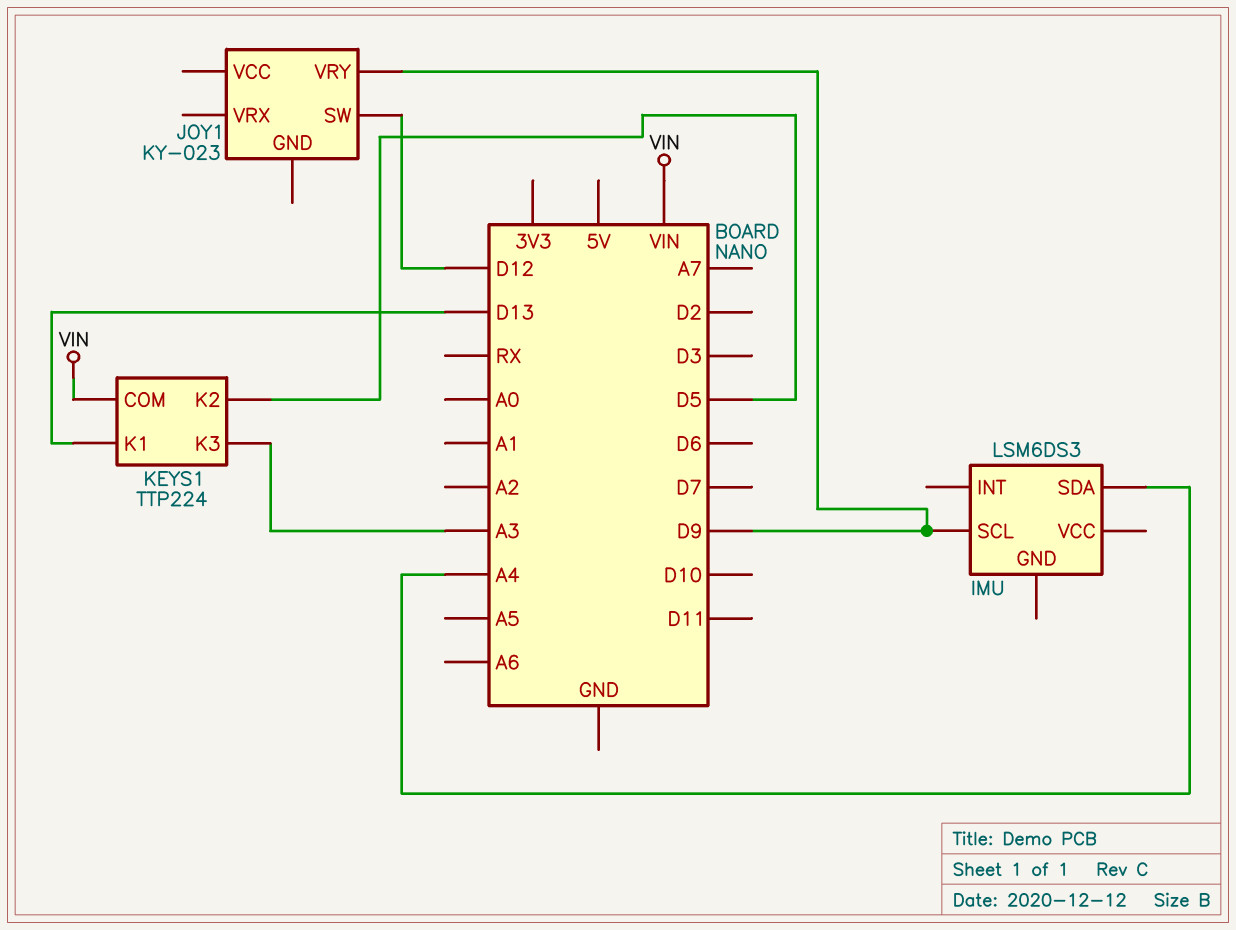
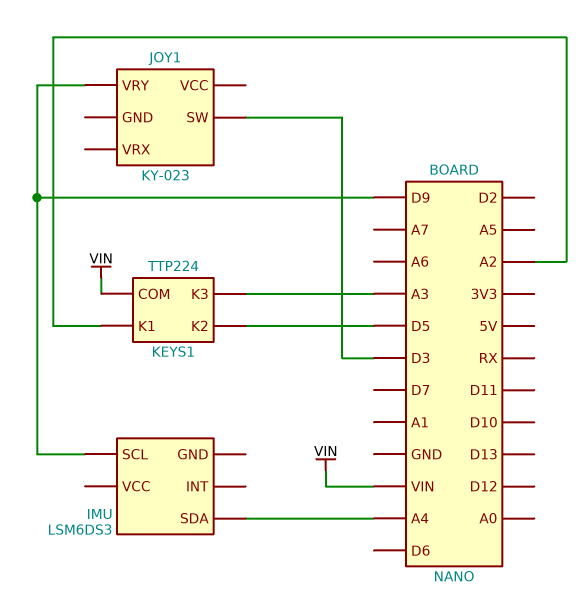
JOY1 pin SW: D12 -> D3
KEYS1 pin K1: D13 -> A2

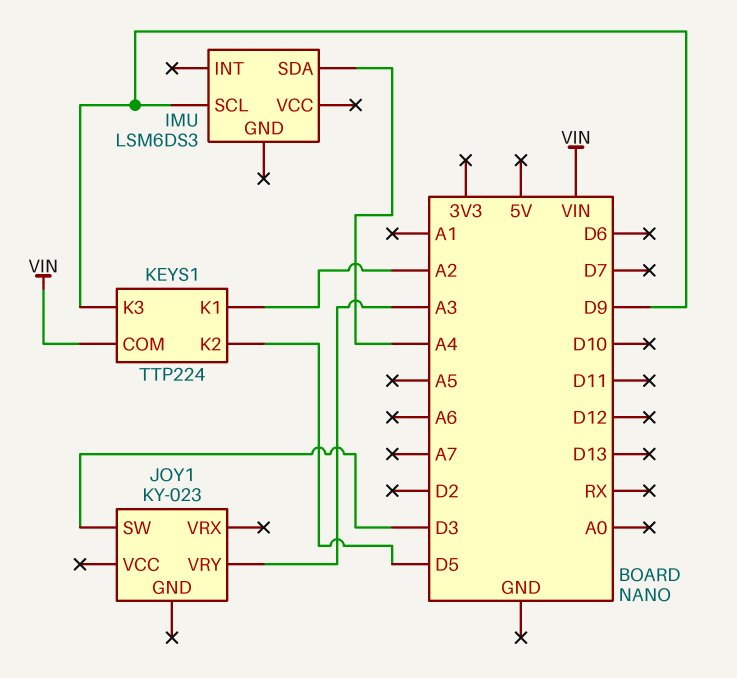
JOY1 pin VRY: D9 -> A3
KEYS1 pin K3: A3 -> D9

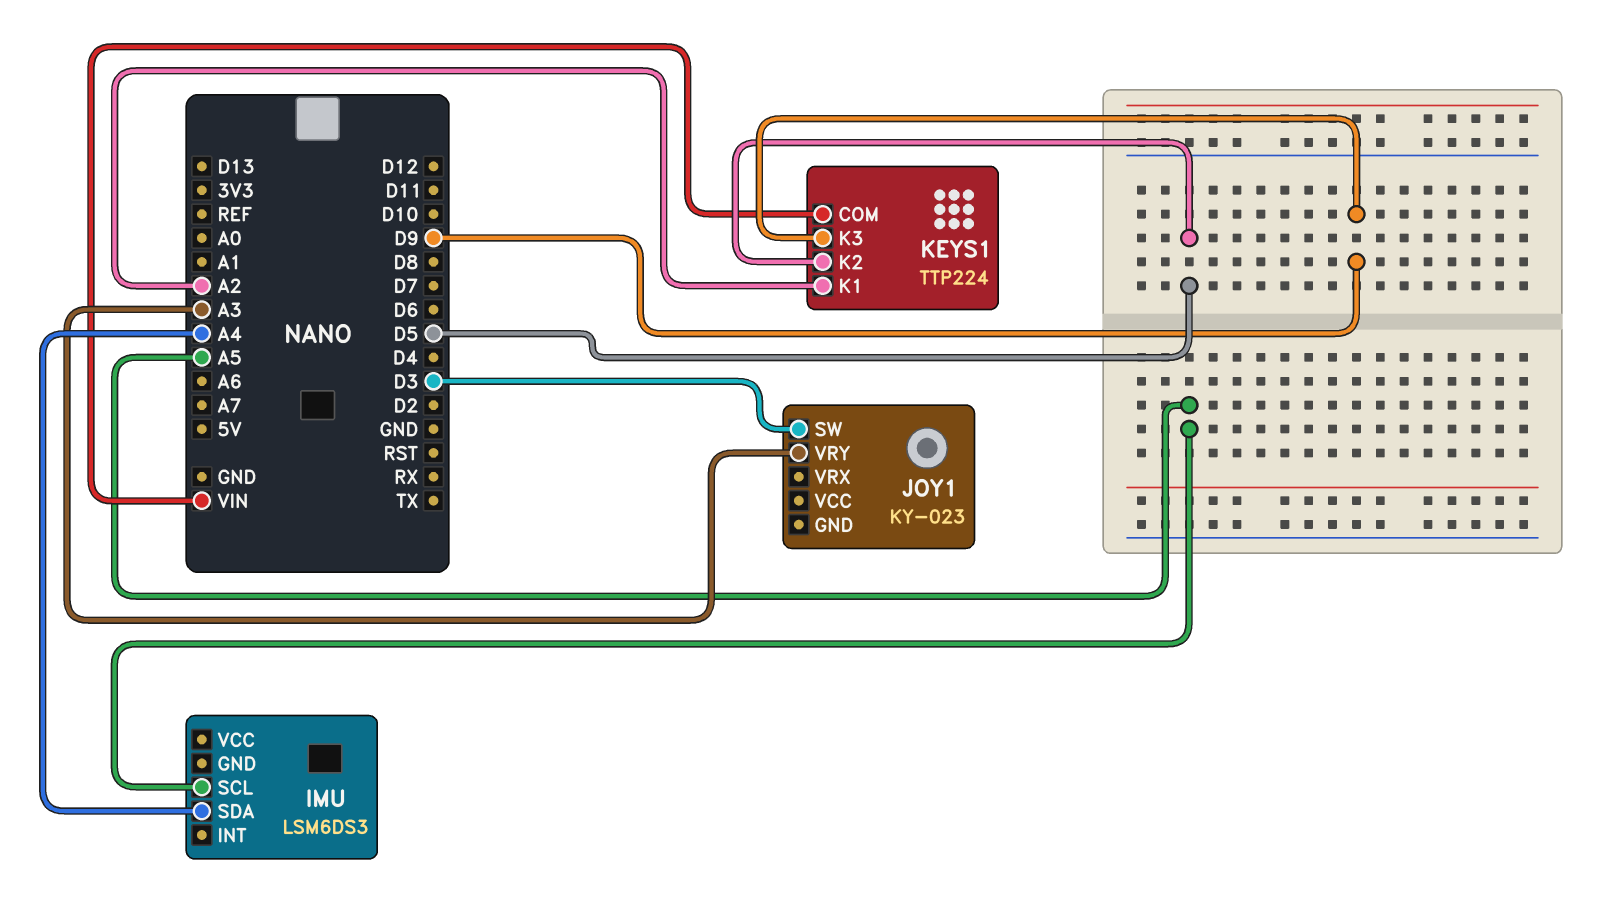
IMU pin SCL: D9 -> A5

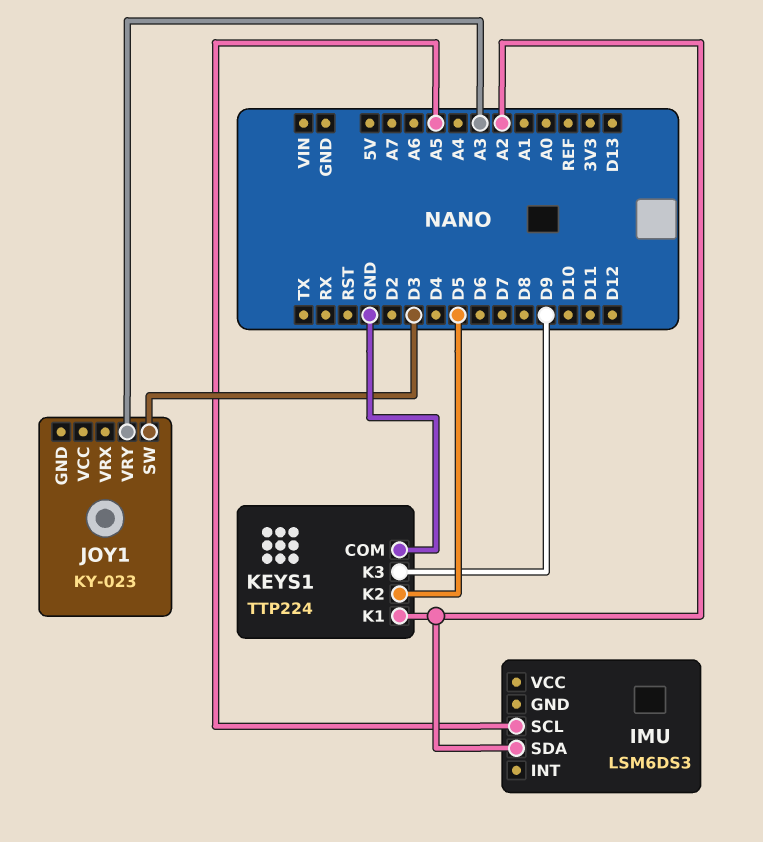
IMU pin SDA: A4 -> A2
KEYS1 pin COM: VIN -> GND

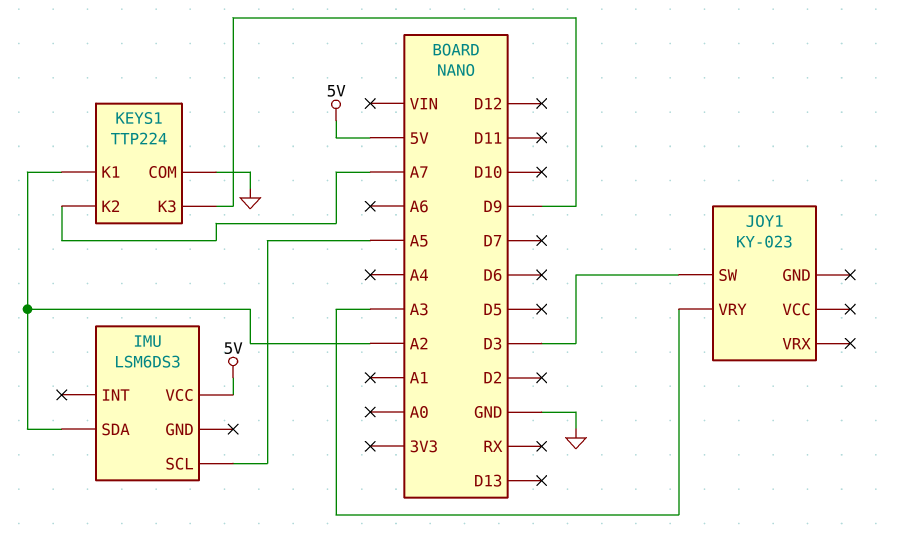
IMU pin VCC: none -> 5V
KEYS1 pin K2: D5 -> A7

